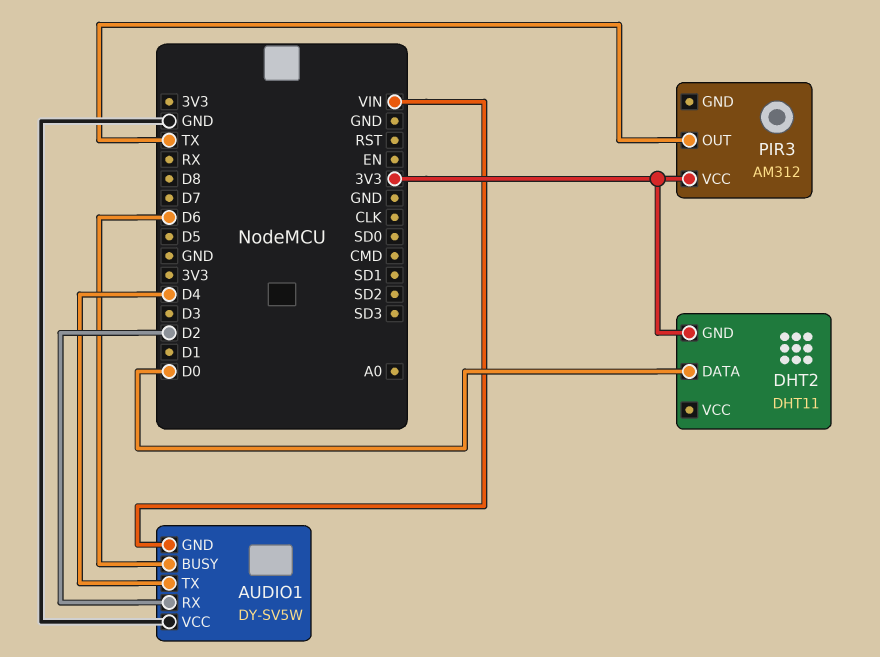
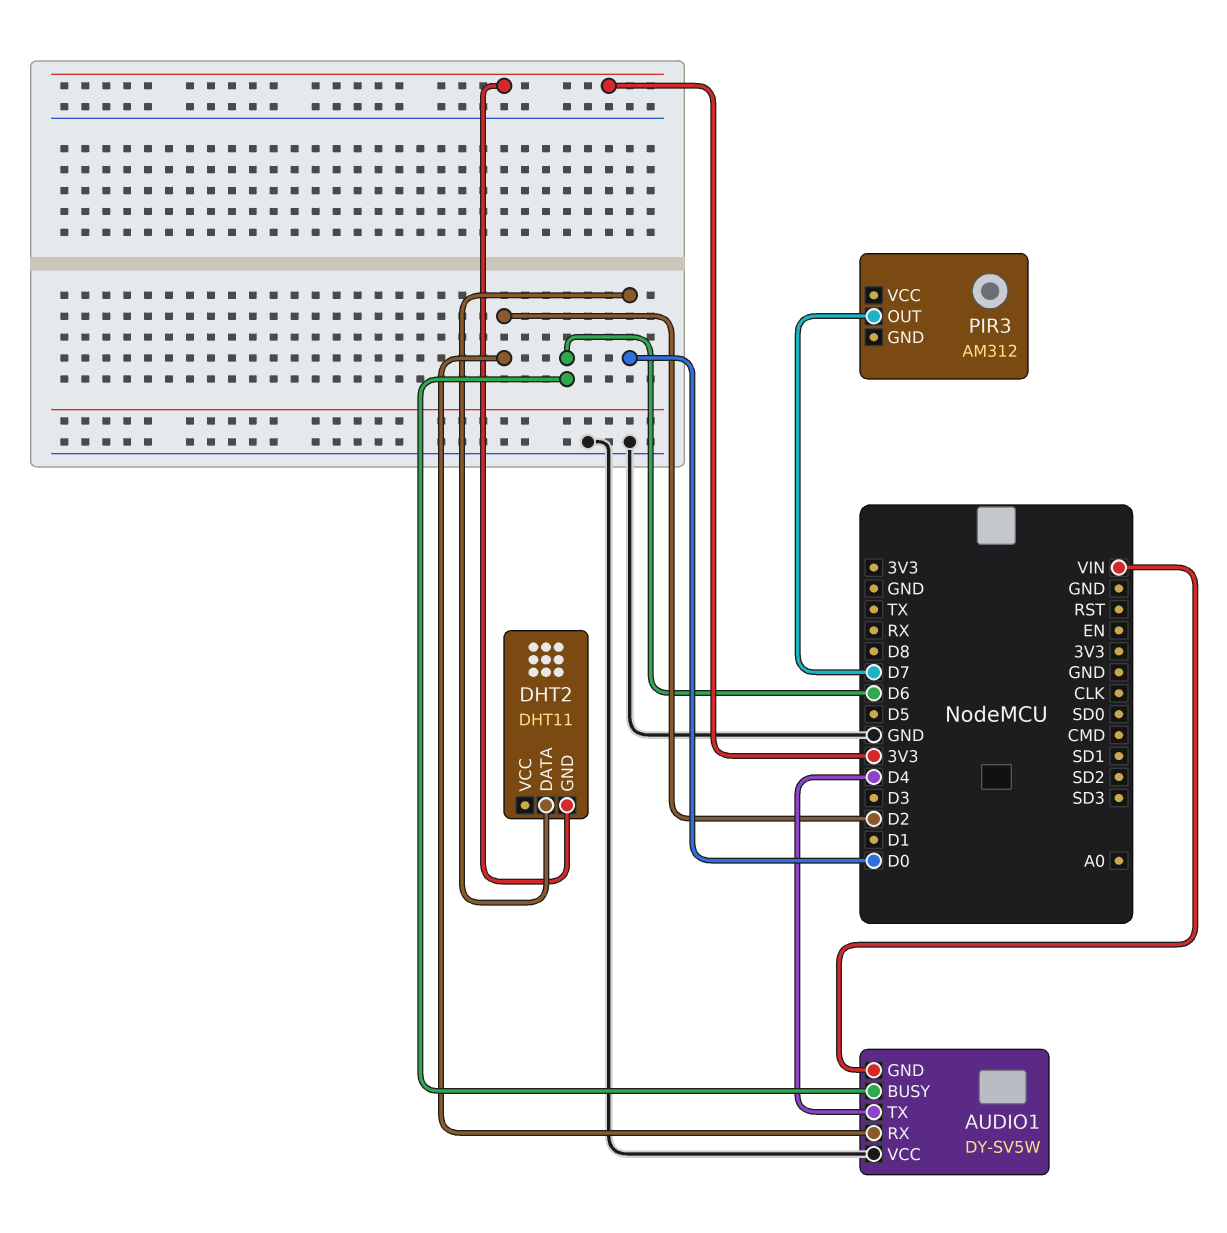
PIR3 pin OUT: TX -> D7
PIR3 pin VCC: 3V3 -> none

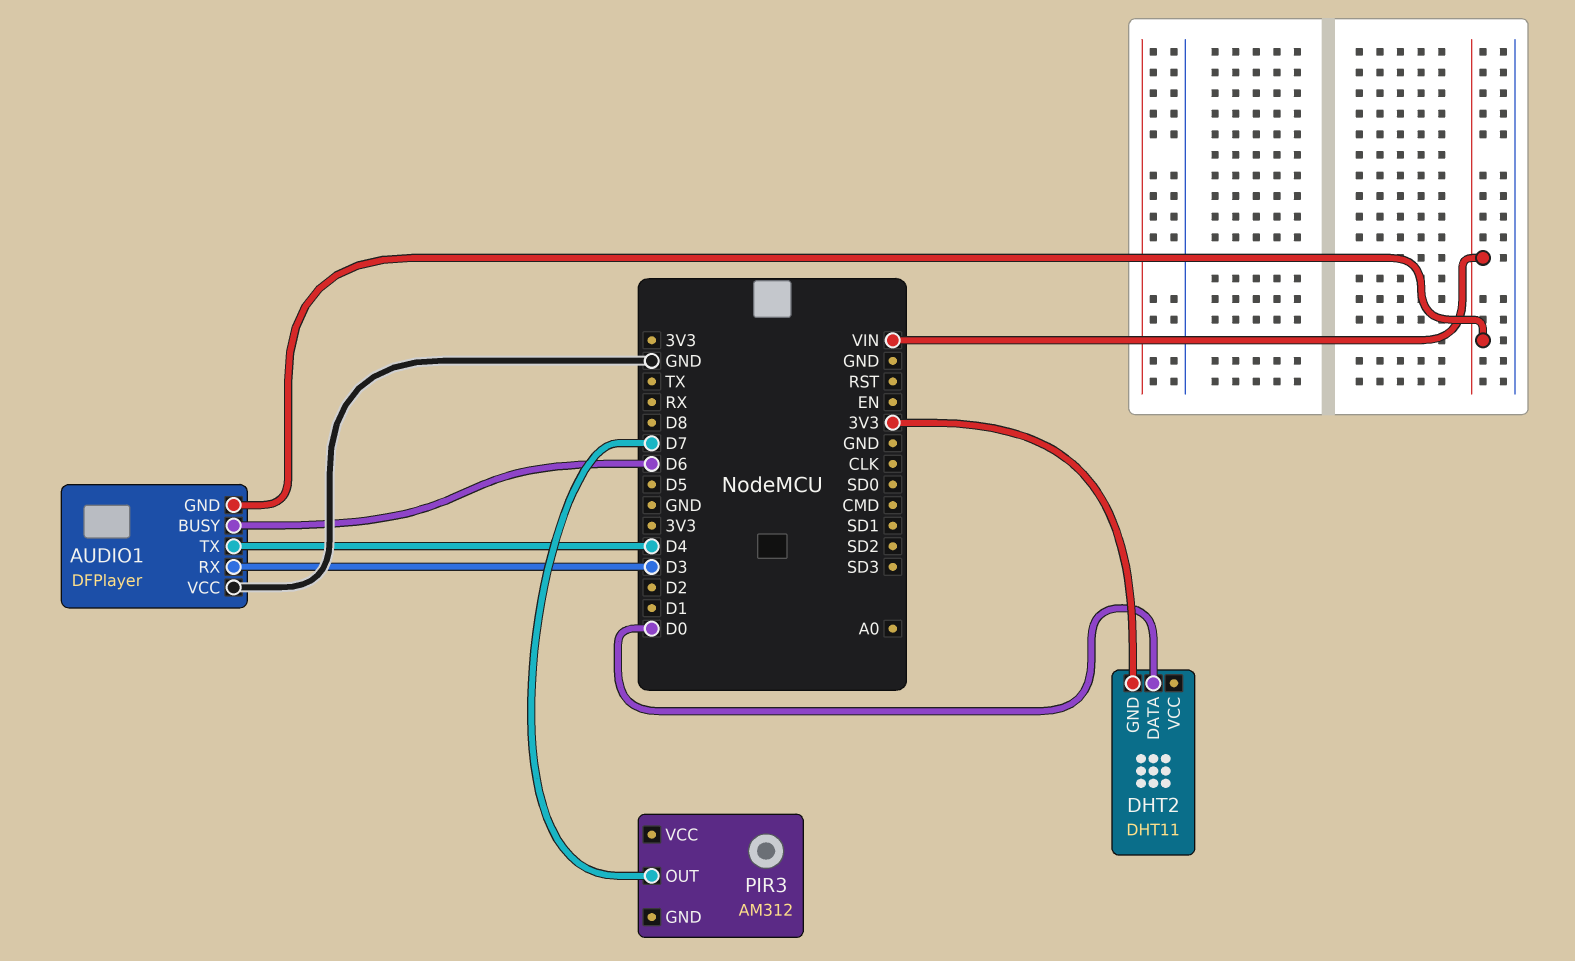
AUDIO1: DY-SV5W -> DFPlayer
AUDIO1 pin RX: D2 -> D3

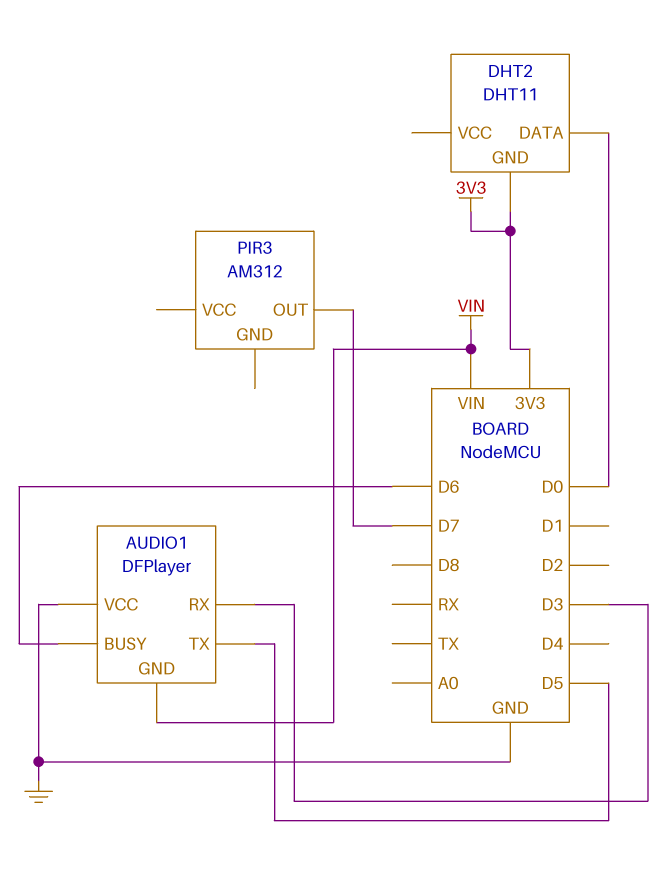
AUDIO1 pin TX: D4 -> D5

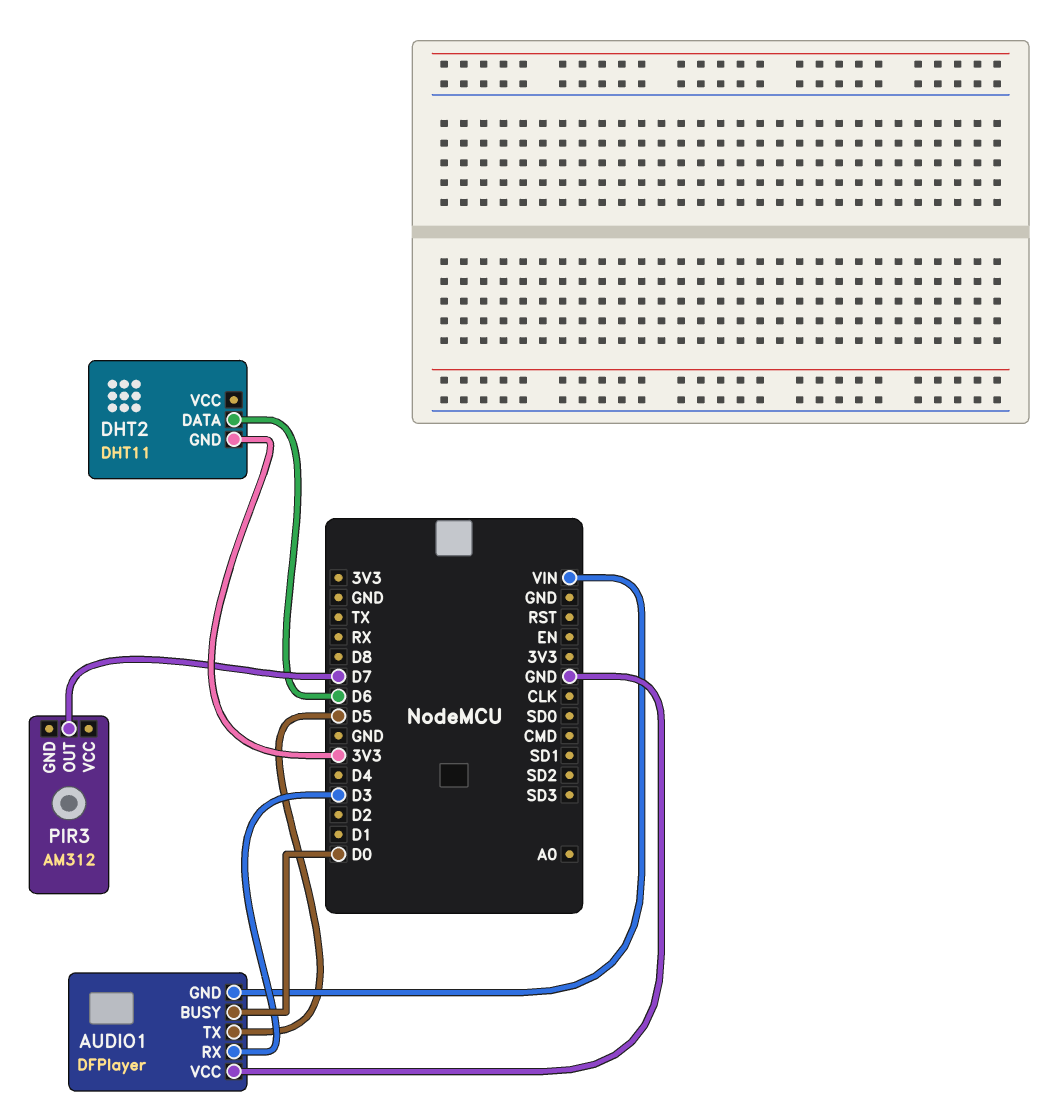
AUDIO1 pin BUSY: D6 -> D0
DHT2 pin DATA: D0 -> D6

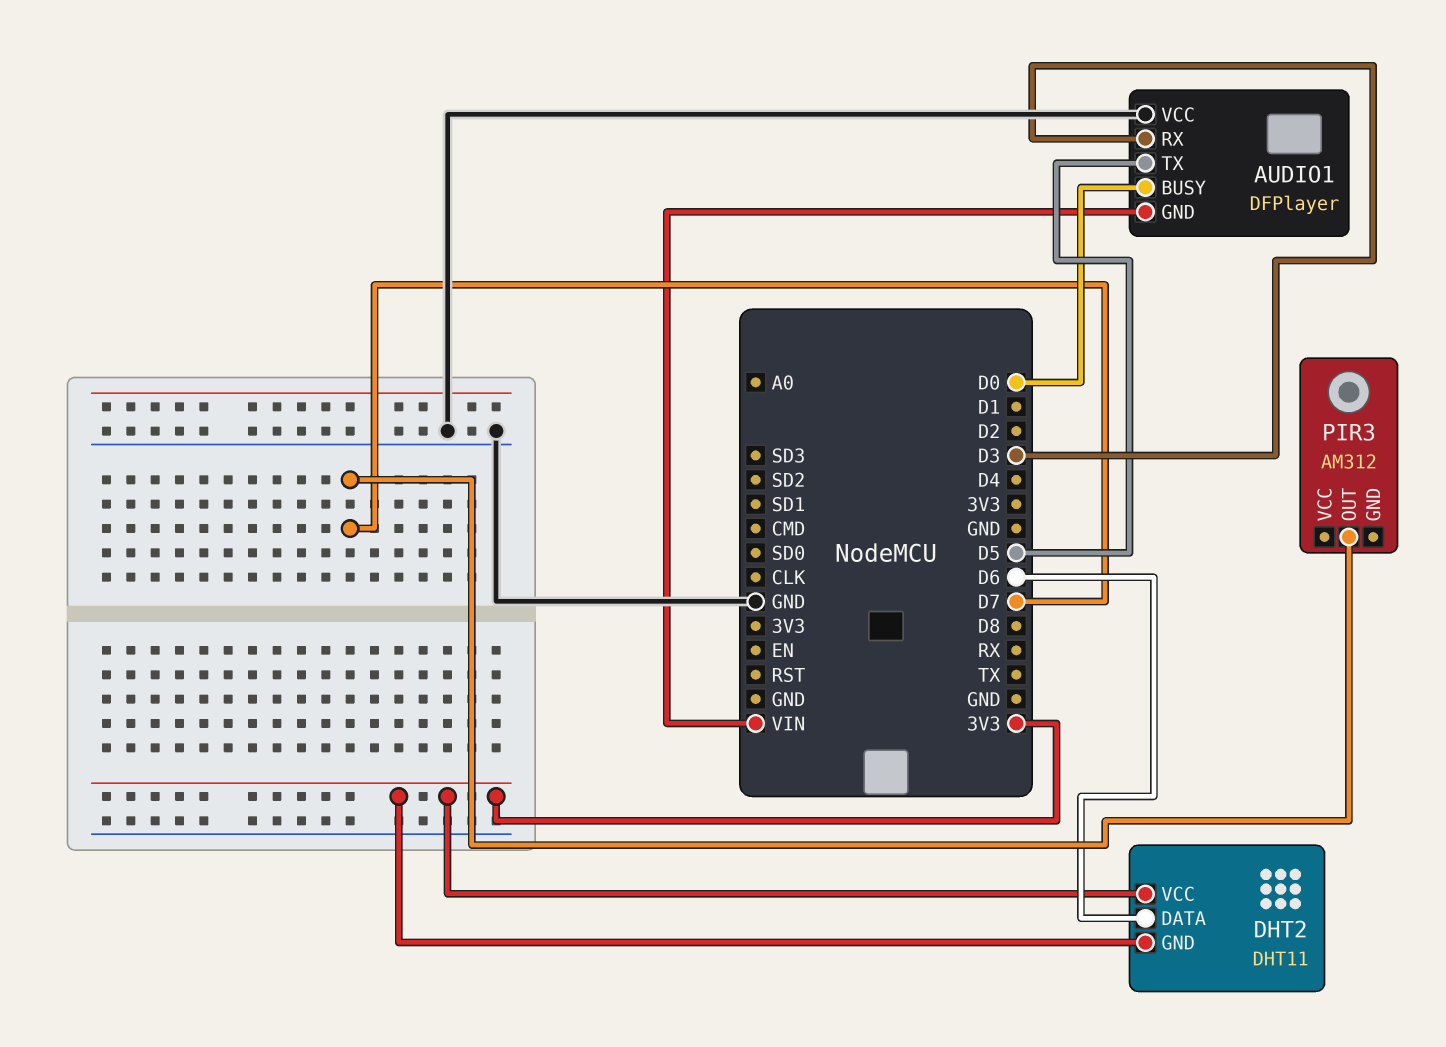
DHT2 pin VCC: none -> 3V3

